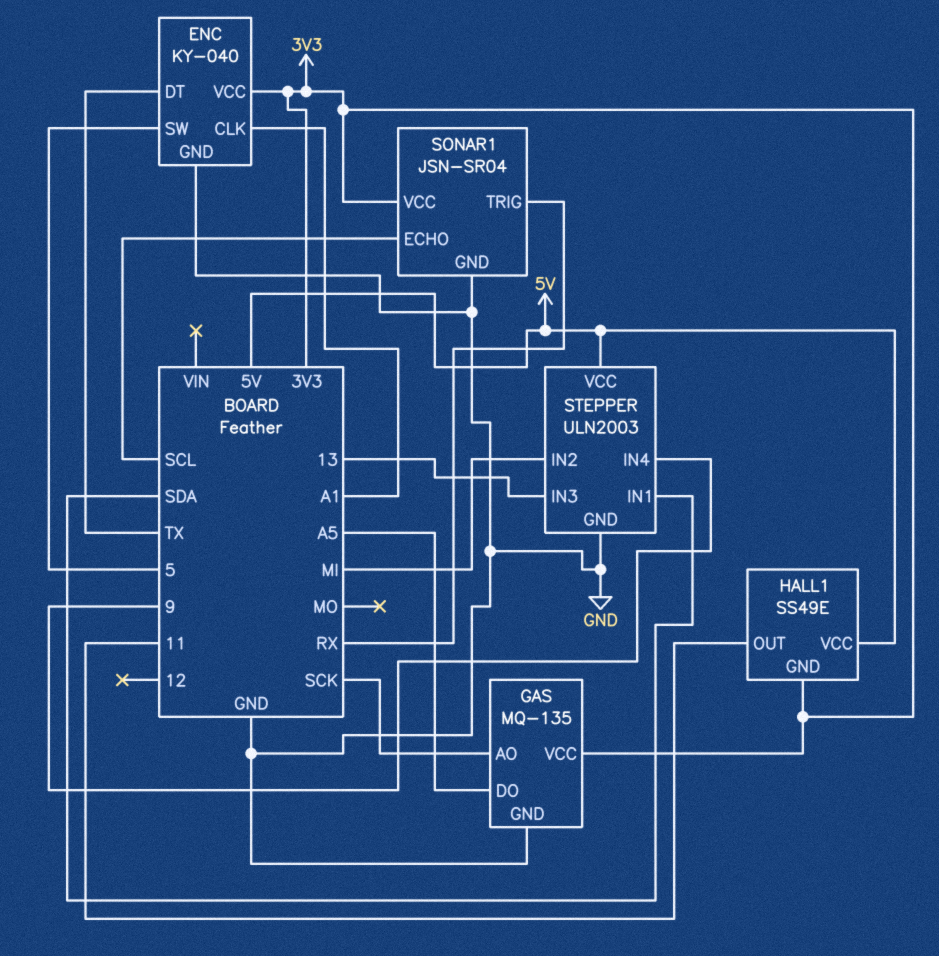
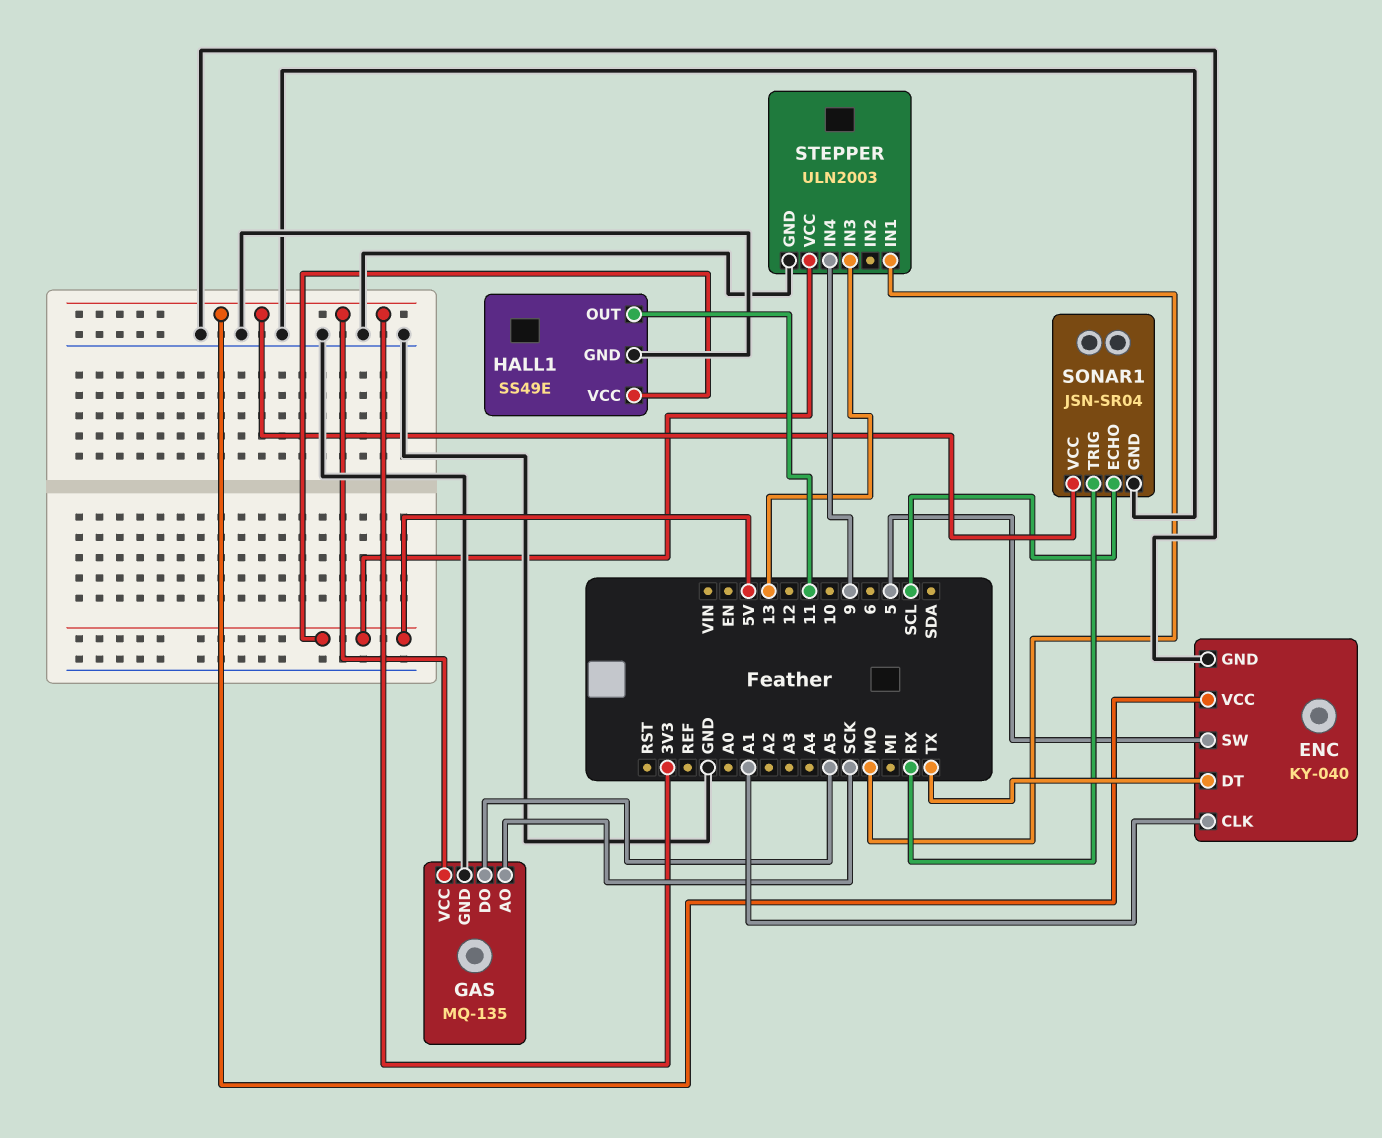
HALL1 pin GND: 3V3 -> GND
STEPPER pin IN1: SDA -> MO
STEPPER pin IN2: MI -> none

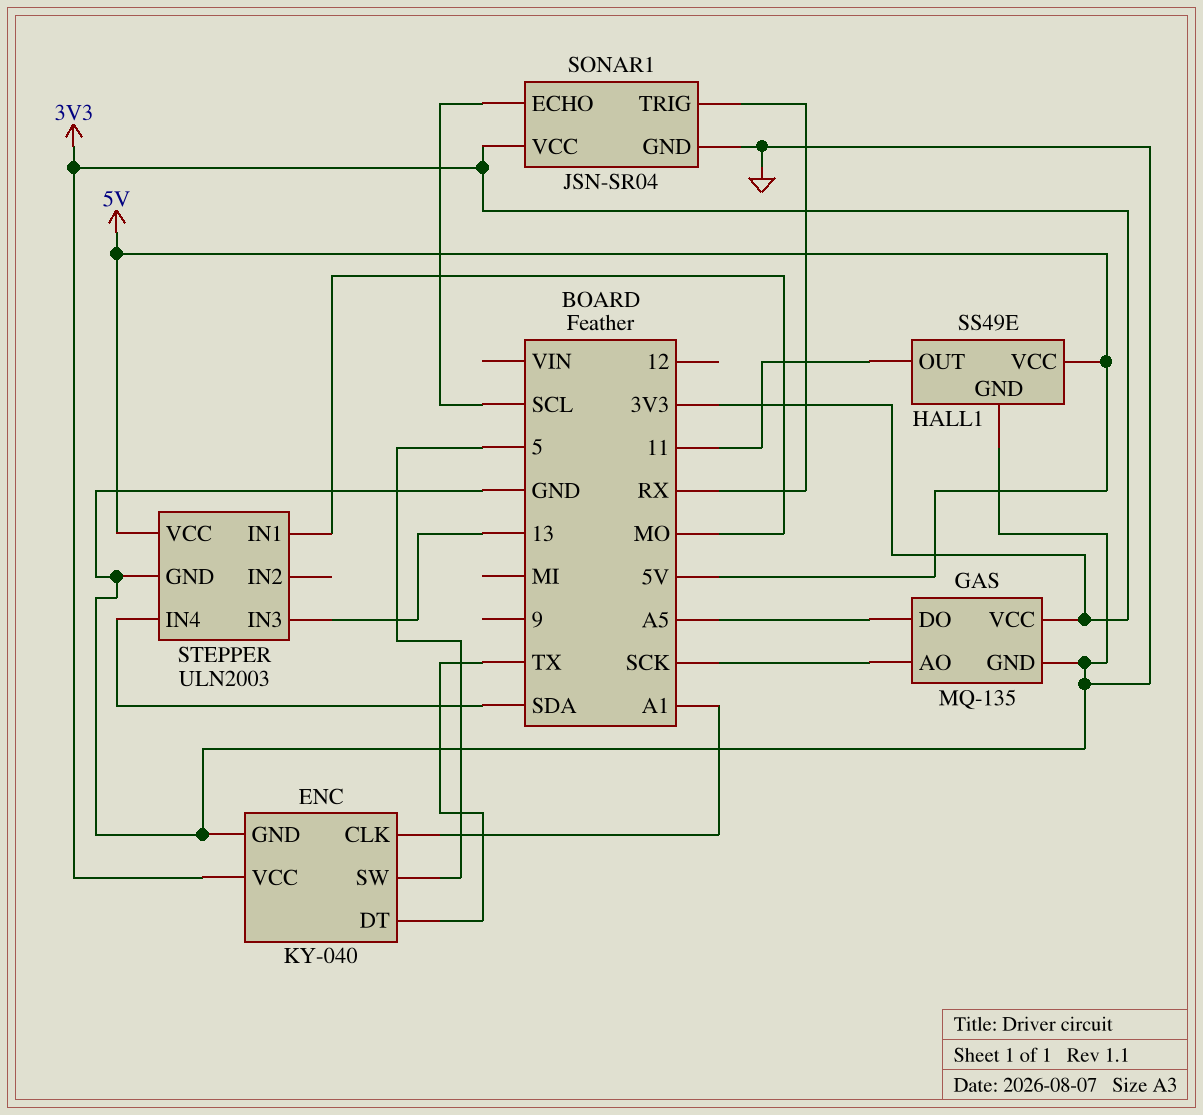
STEPPER pin IN4: 9 -> SDA

